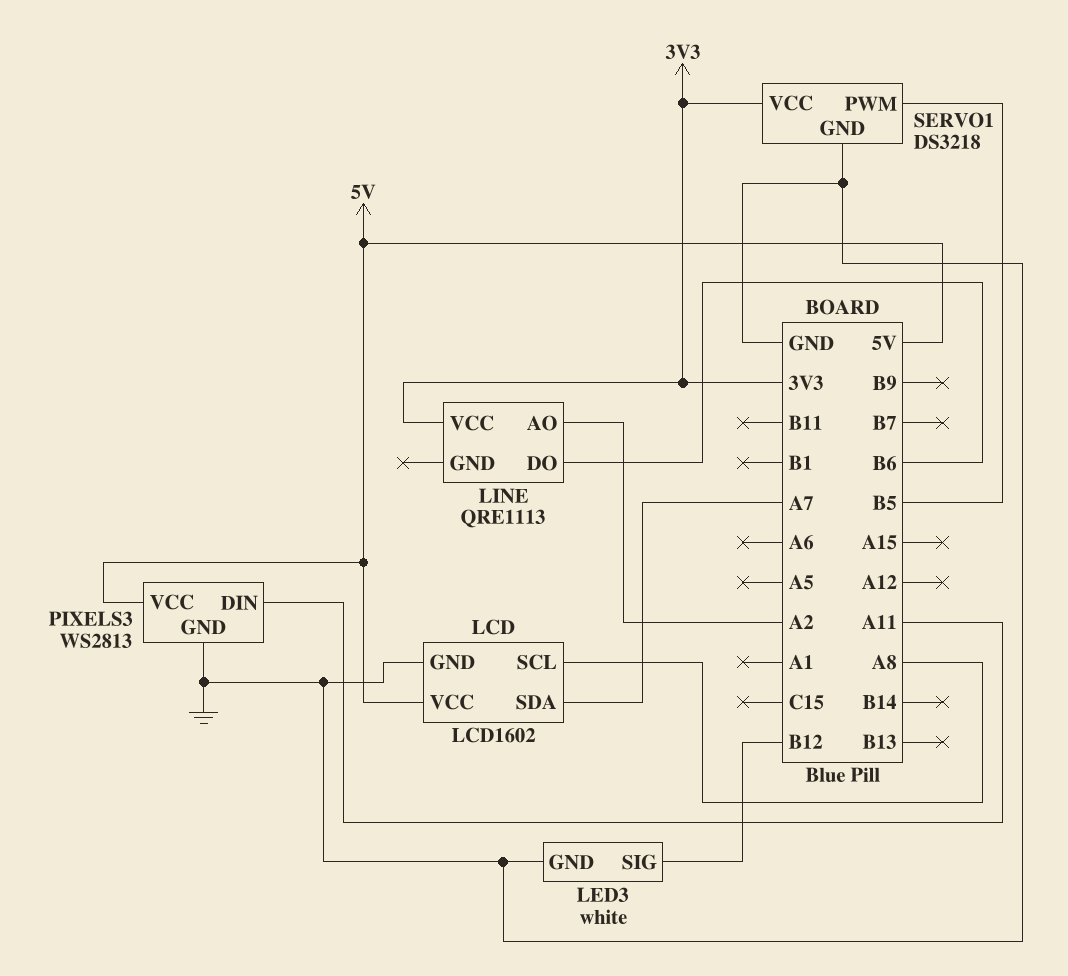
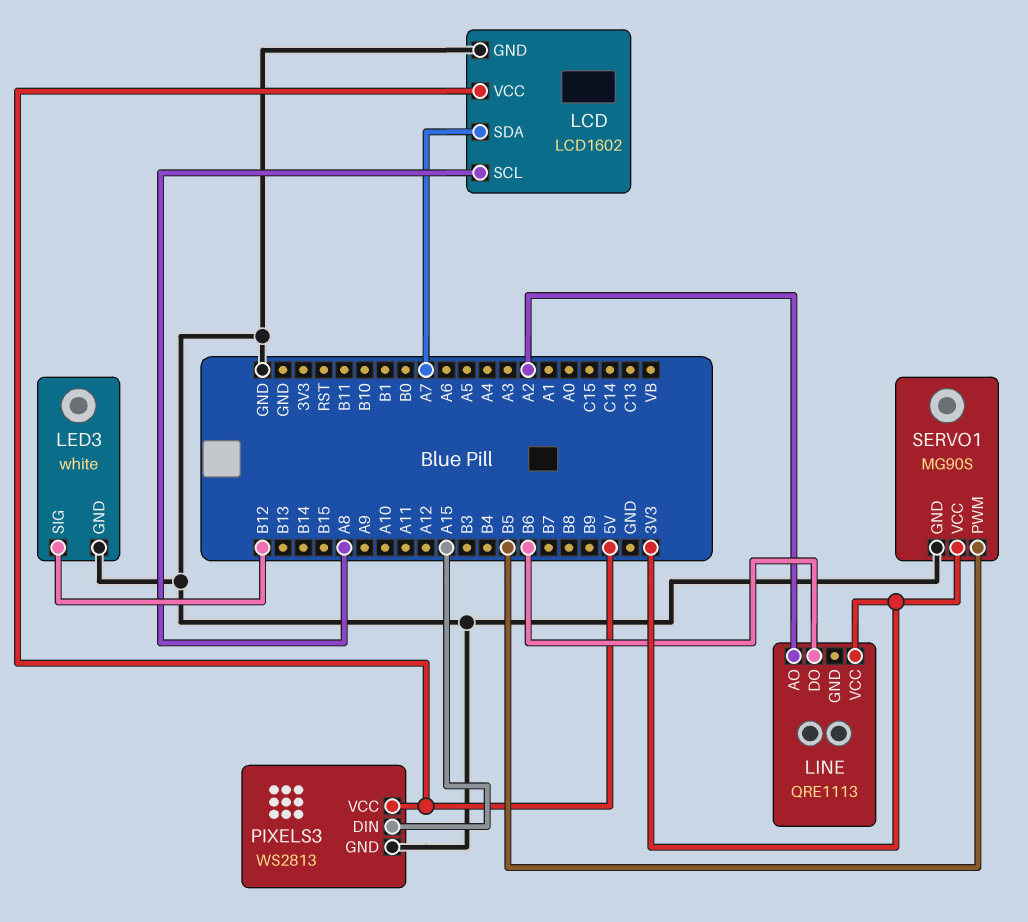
PIXELS3 pin DIN: A11 -> A15
SERVO1: DS3218 -> MG90S

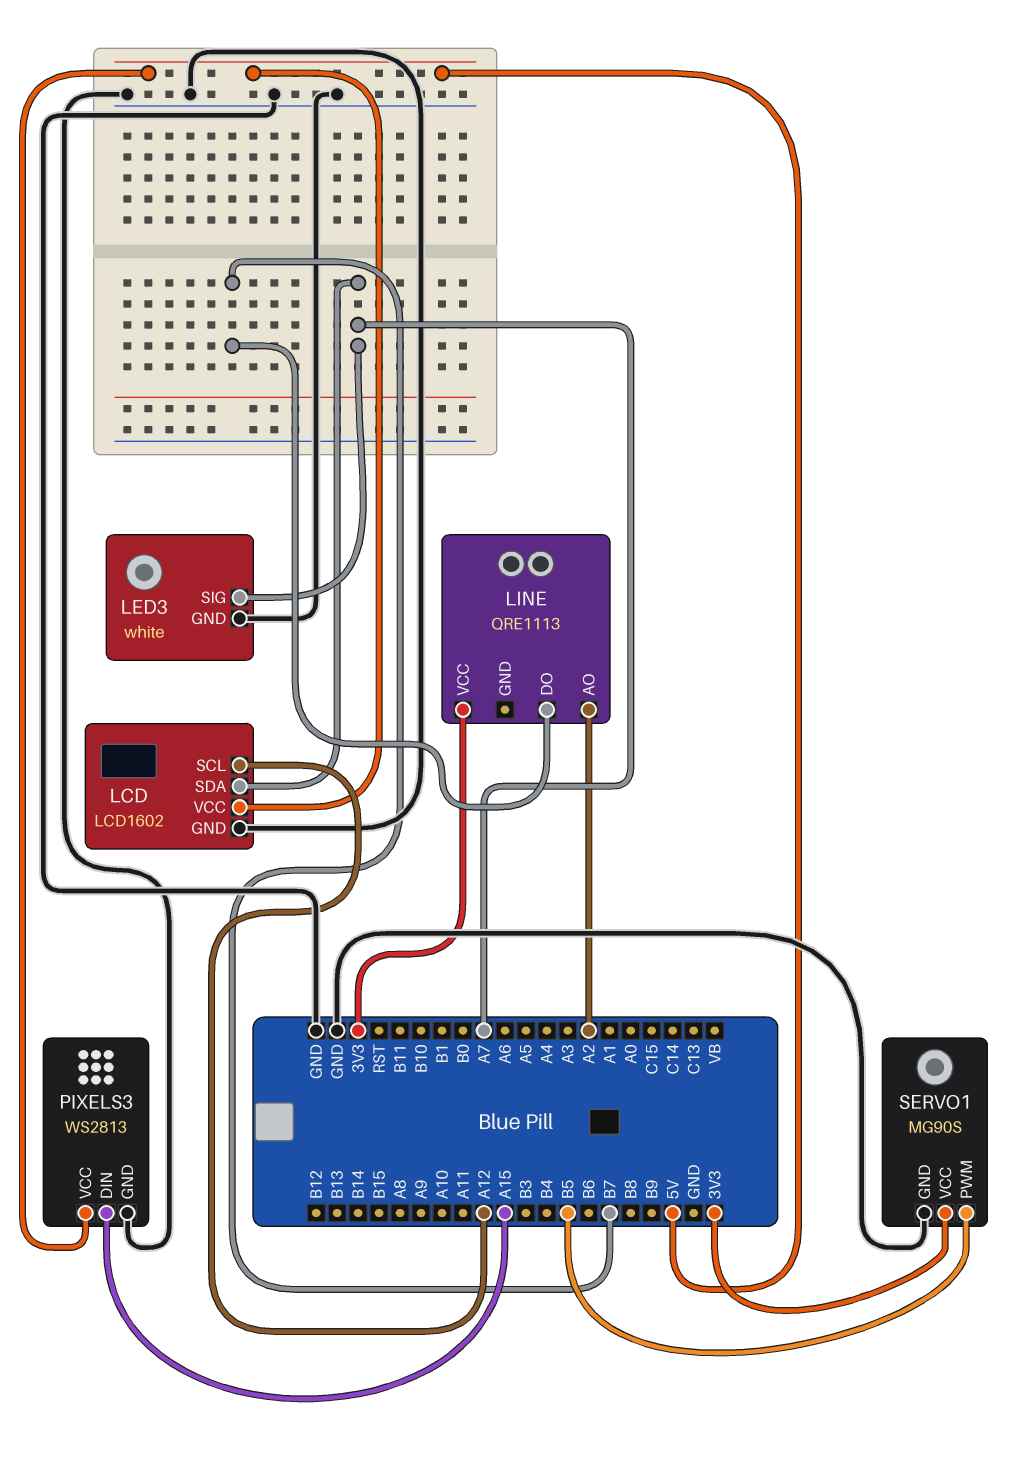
LCD pin SCL: A8 -> A12
LED3 pin SIG: B12 -> A7
LINE pin DO: B6 -> B7

